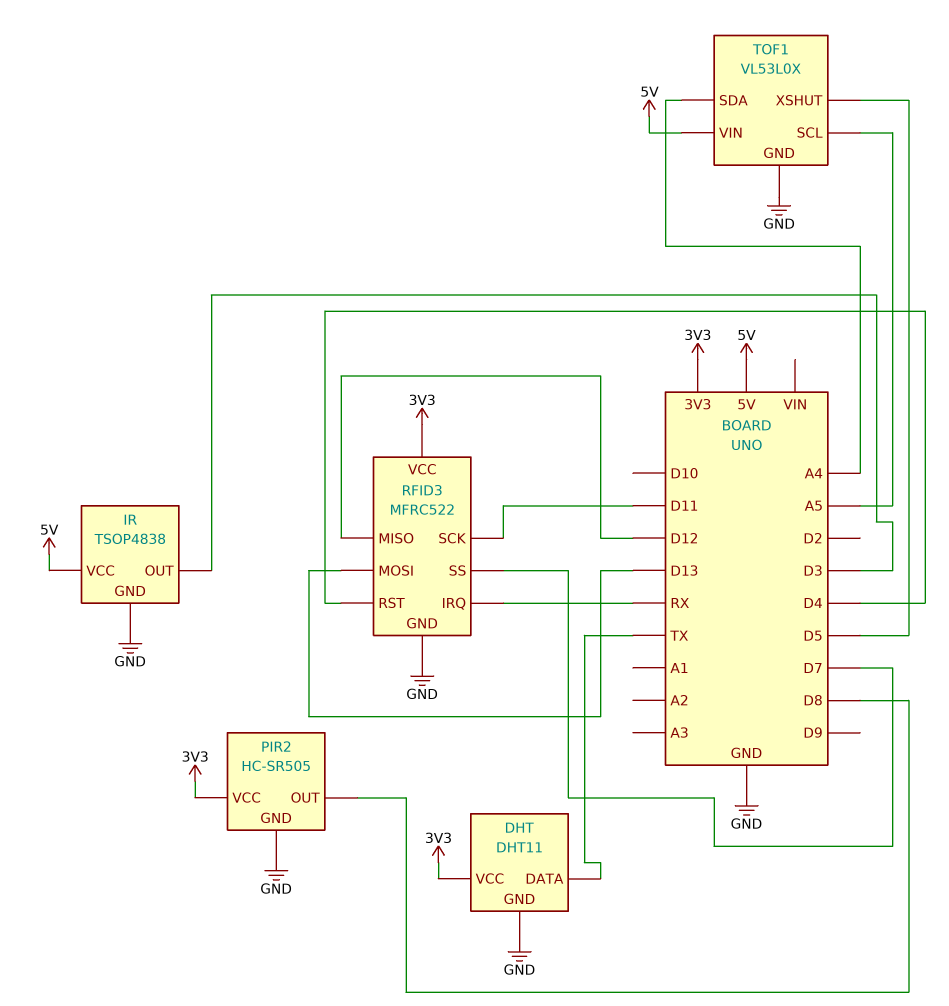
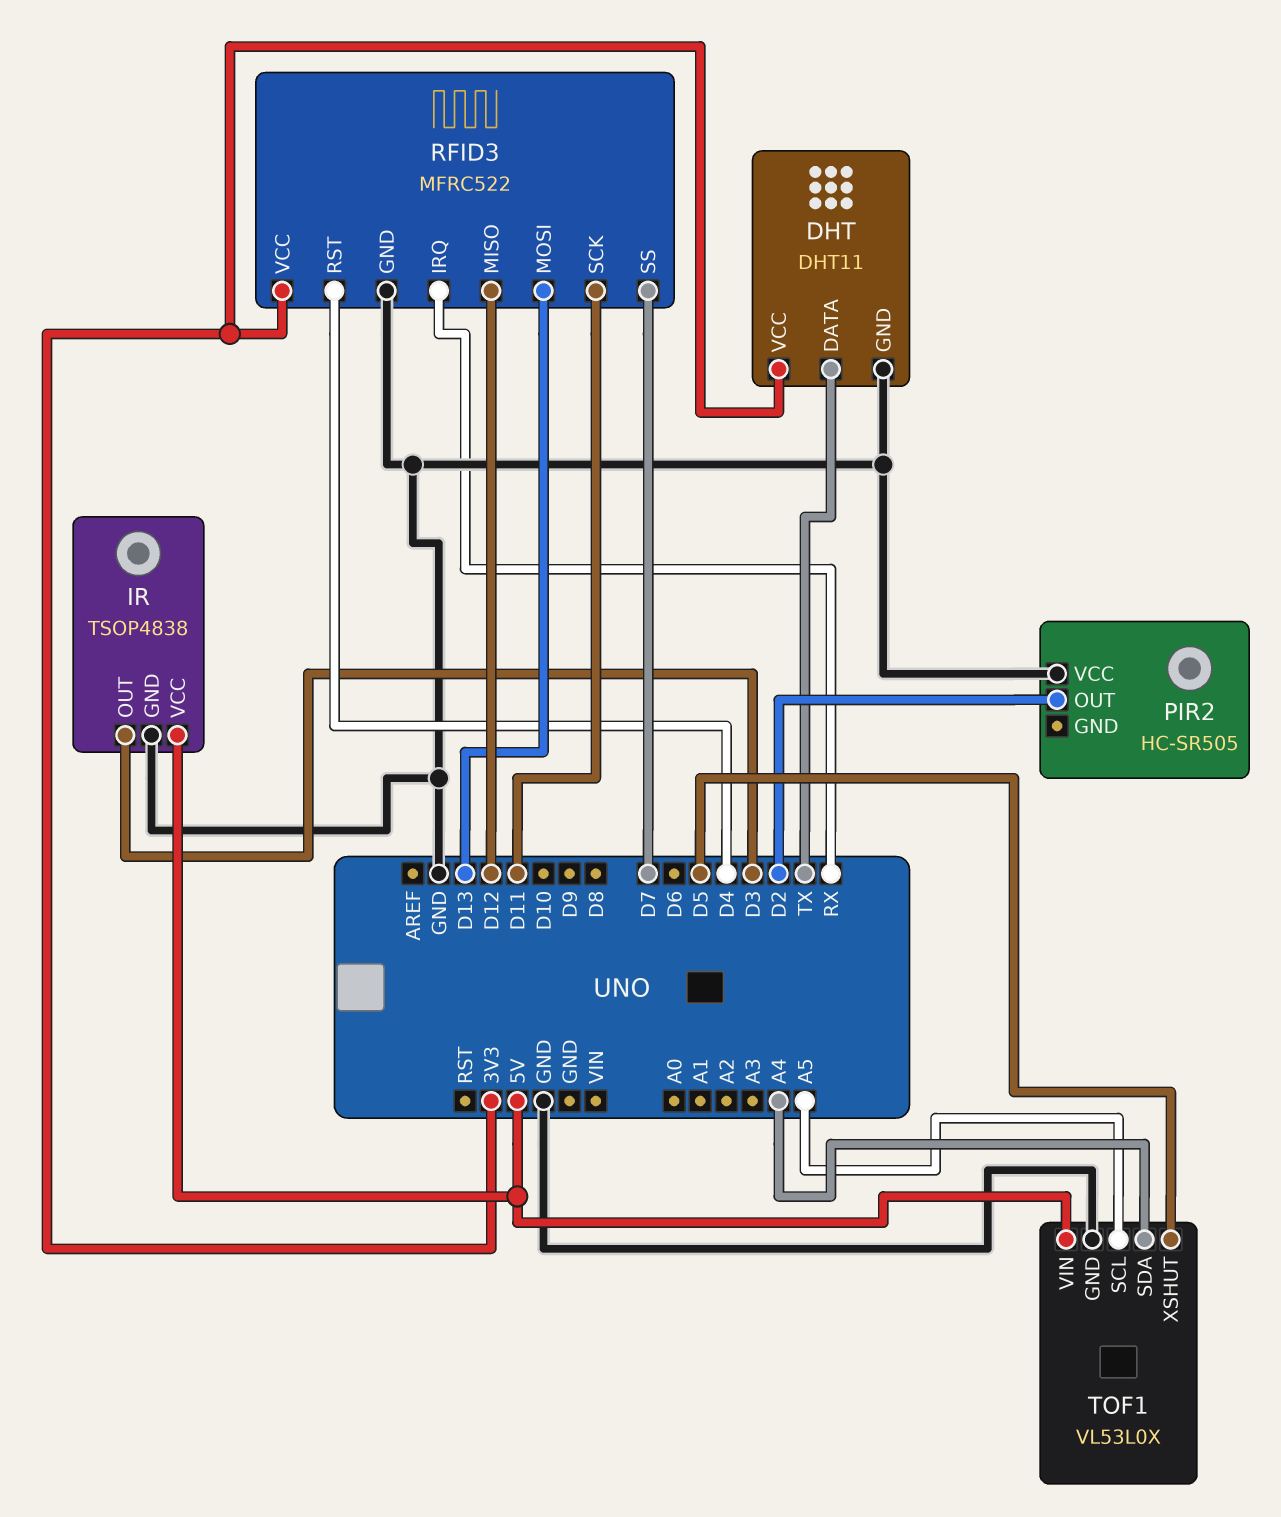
PIR2 pin GND: GND -> none
PIR2 pin OUT: D8 -> D2
PIR2 pin VCC: 3V3 -> GND

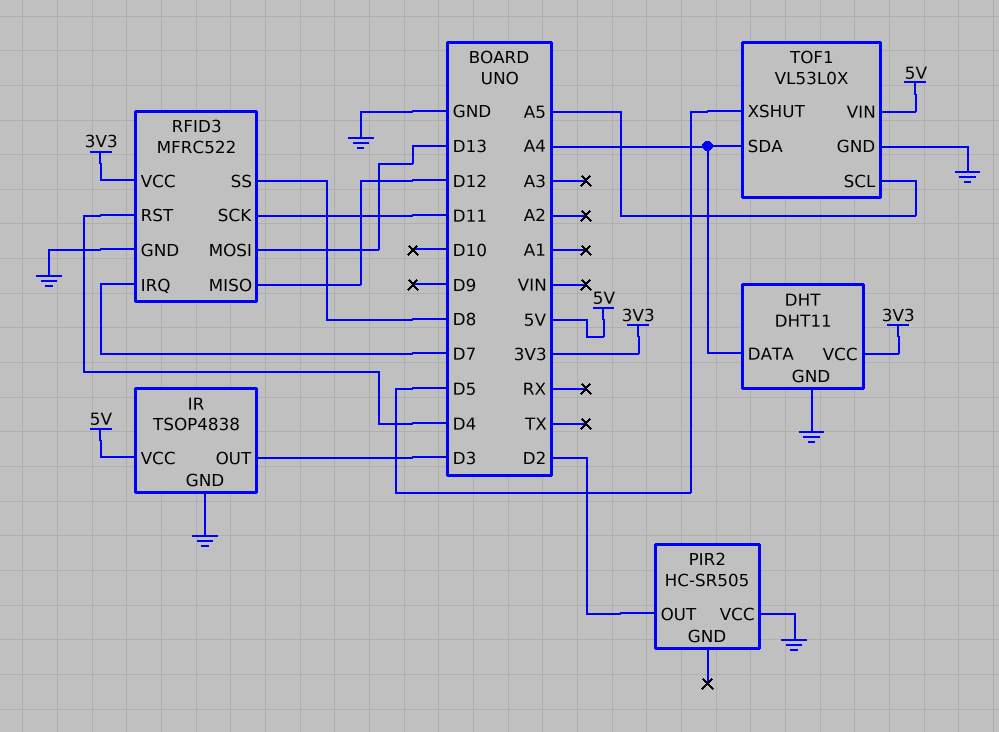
DHT pin DATA: TX -> A4
RFID3 pin IRQ: RX -> D7
RFID3 pin SS: D7 -> D8

